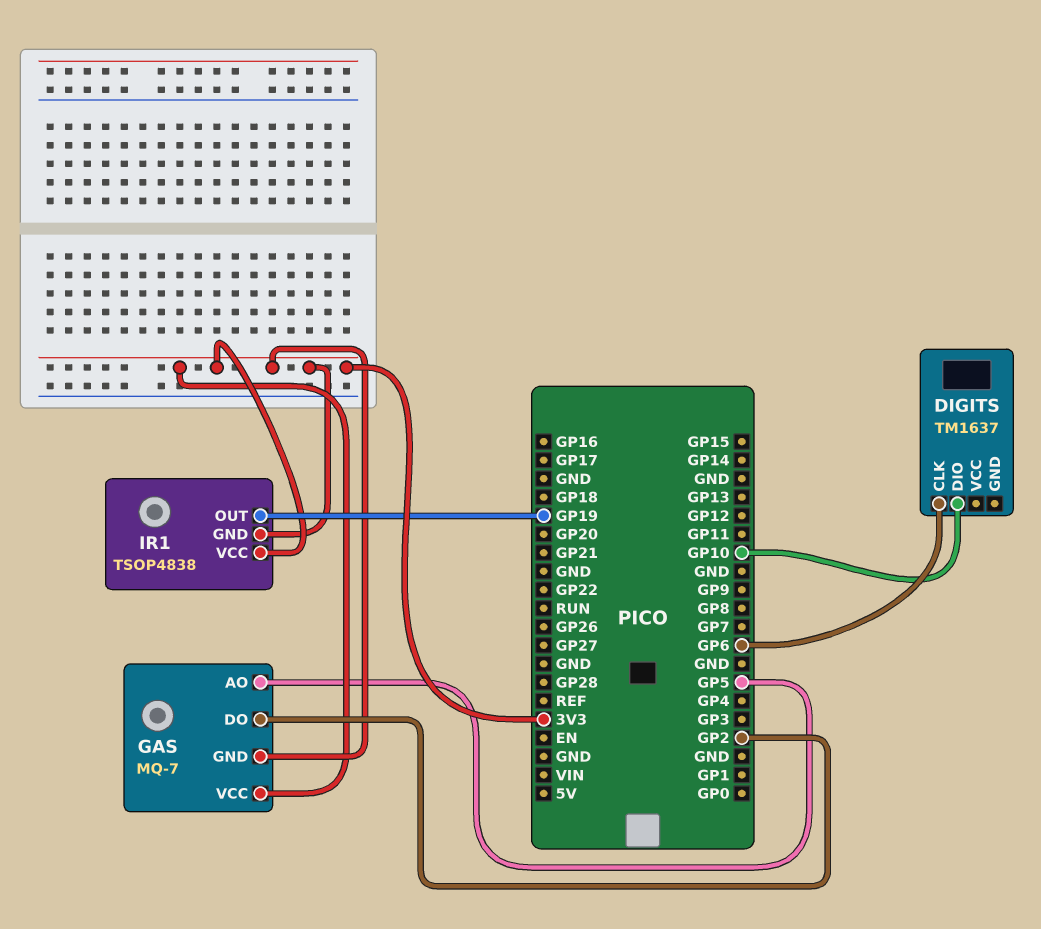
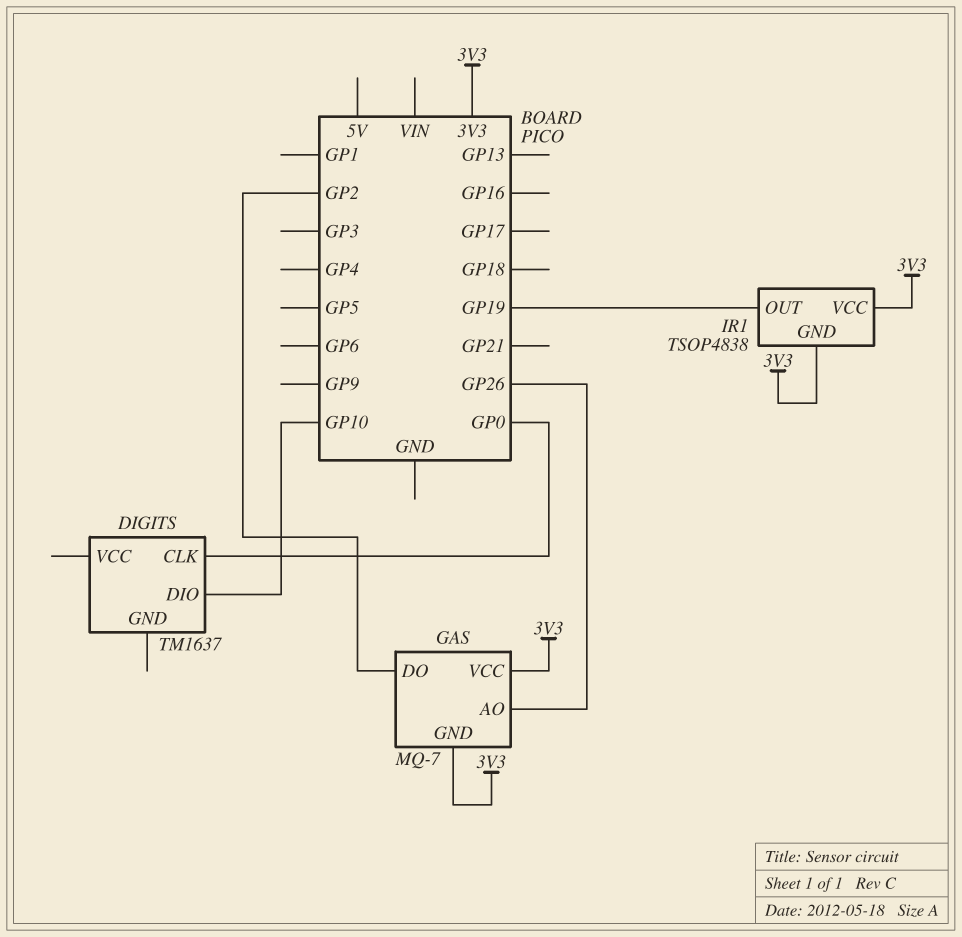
DIGITS pin CLK: GP6 -> GP0
GAS pin AO: GP5 -> GP26

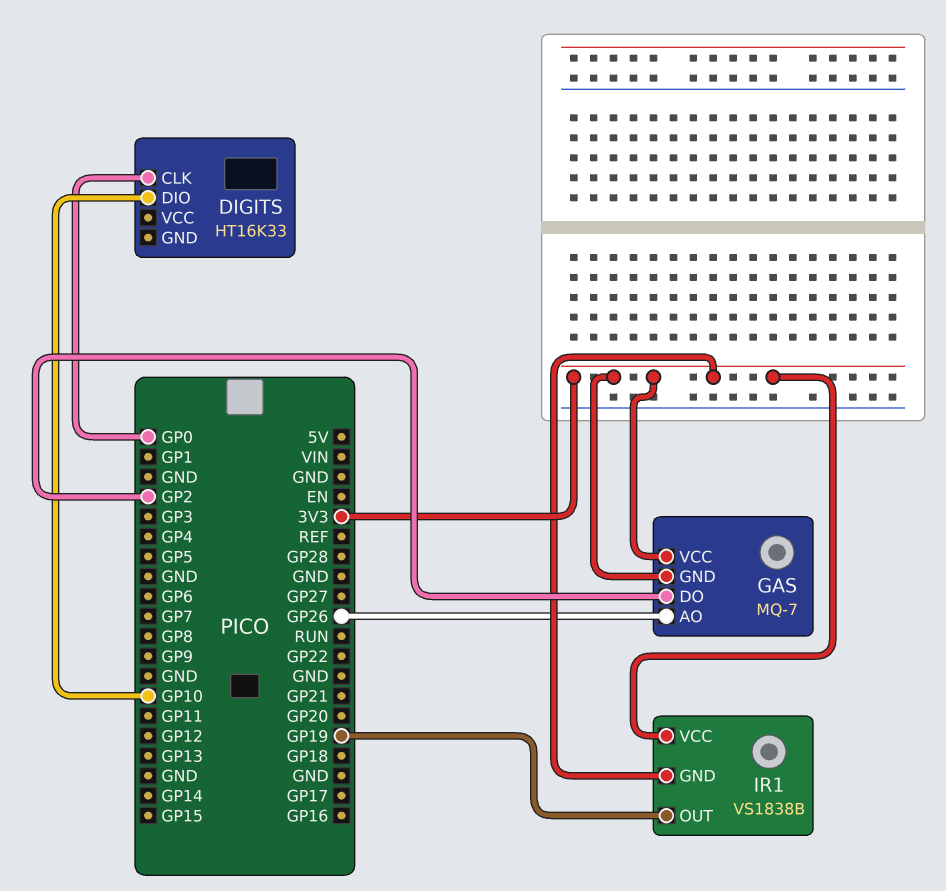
DIGITS: TM1637 -> HT16K33
IR1: TSOP4838 -> VS1838B

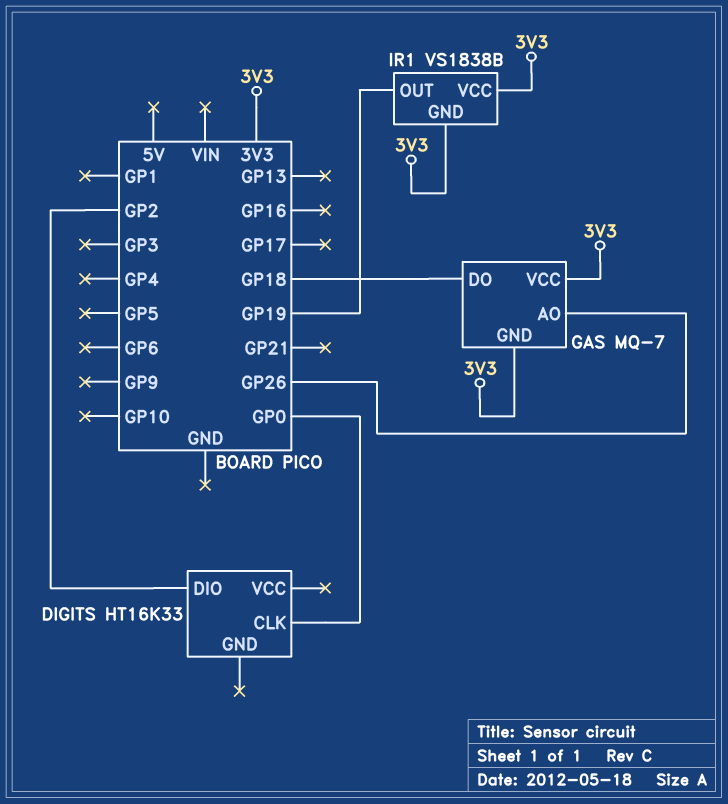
DIGITS pin DIO: GP10 -> GP2
GAS pin DO: GP2 -> GP18

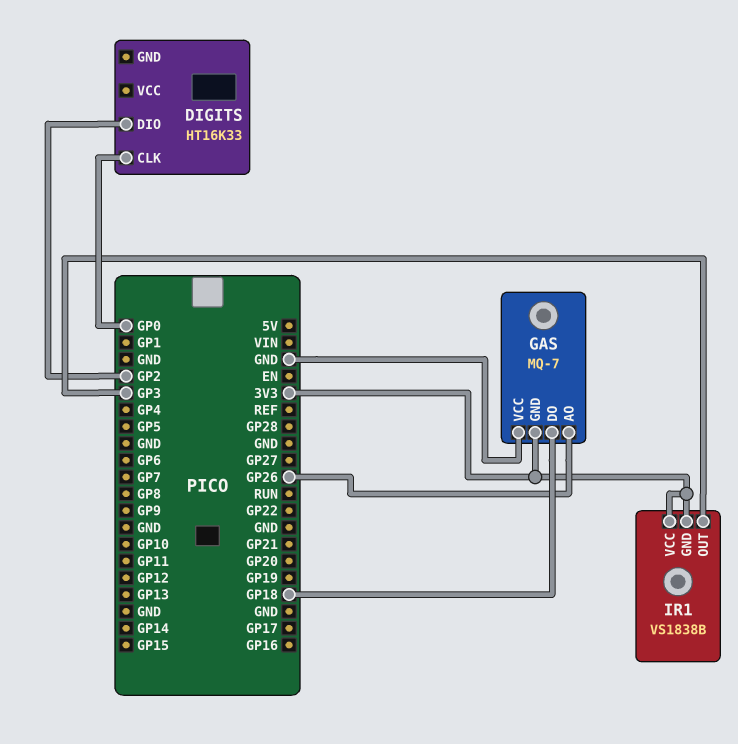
GAS pin VCC: 3V3 -> GND
IR1 pin OUT: GP19 -> GP3

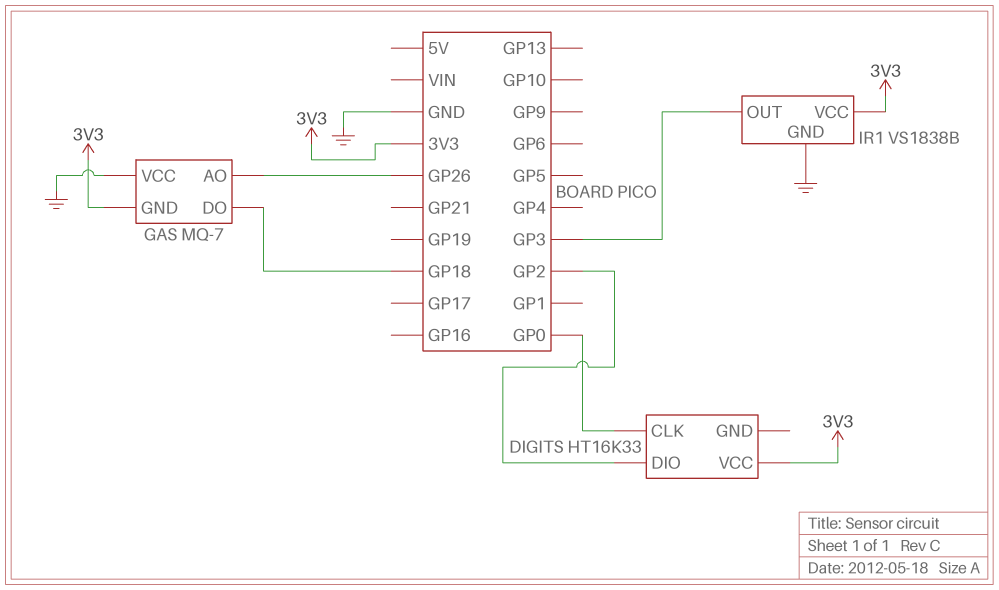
DIGITS pin VCC: none -> 3V3
IR1 pin GND: 3V3 -> GND

